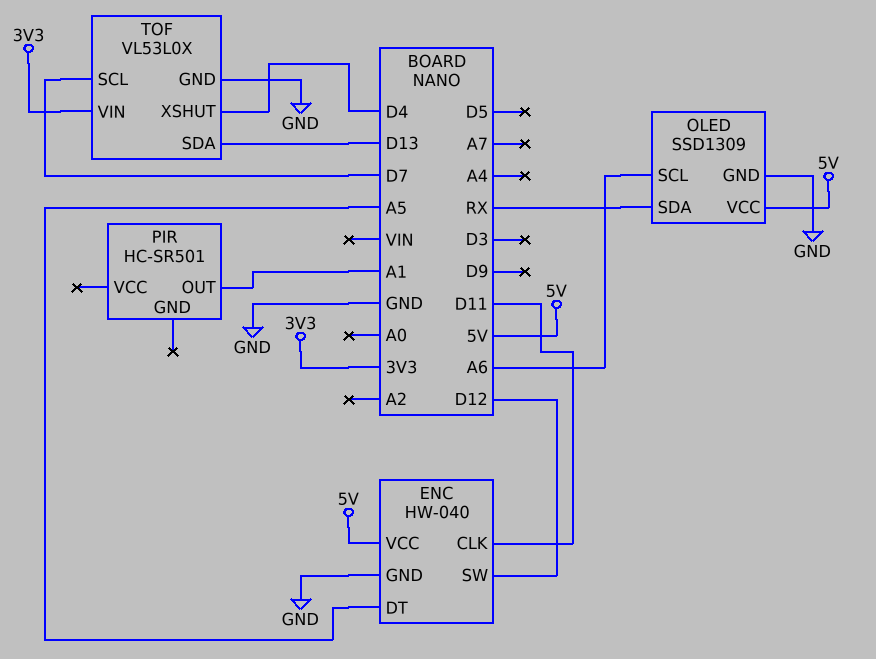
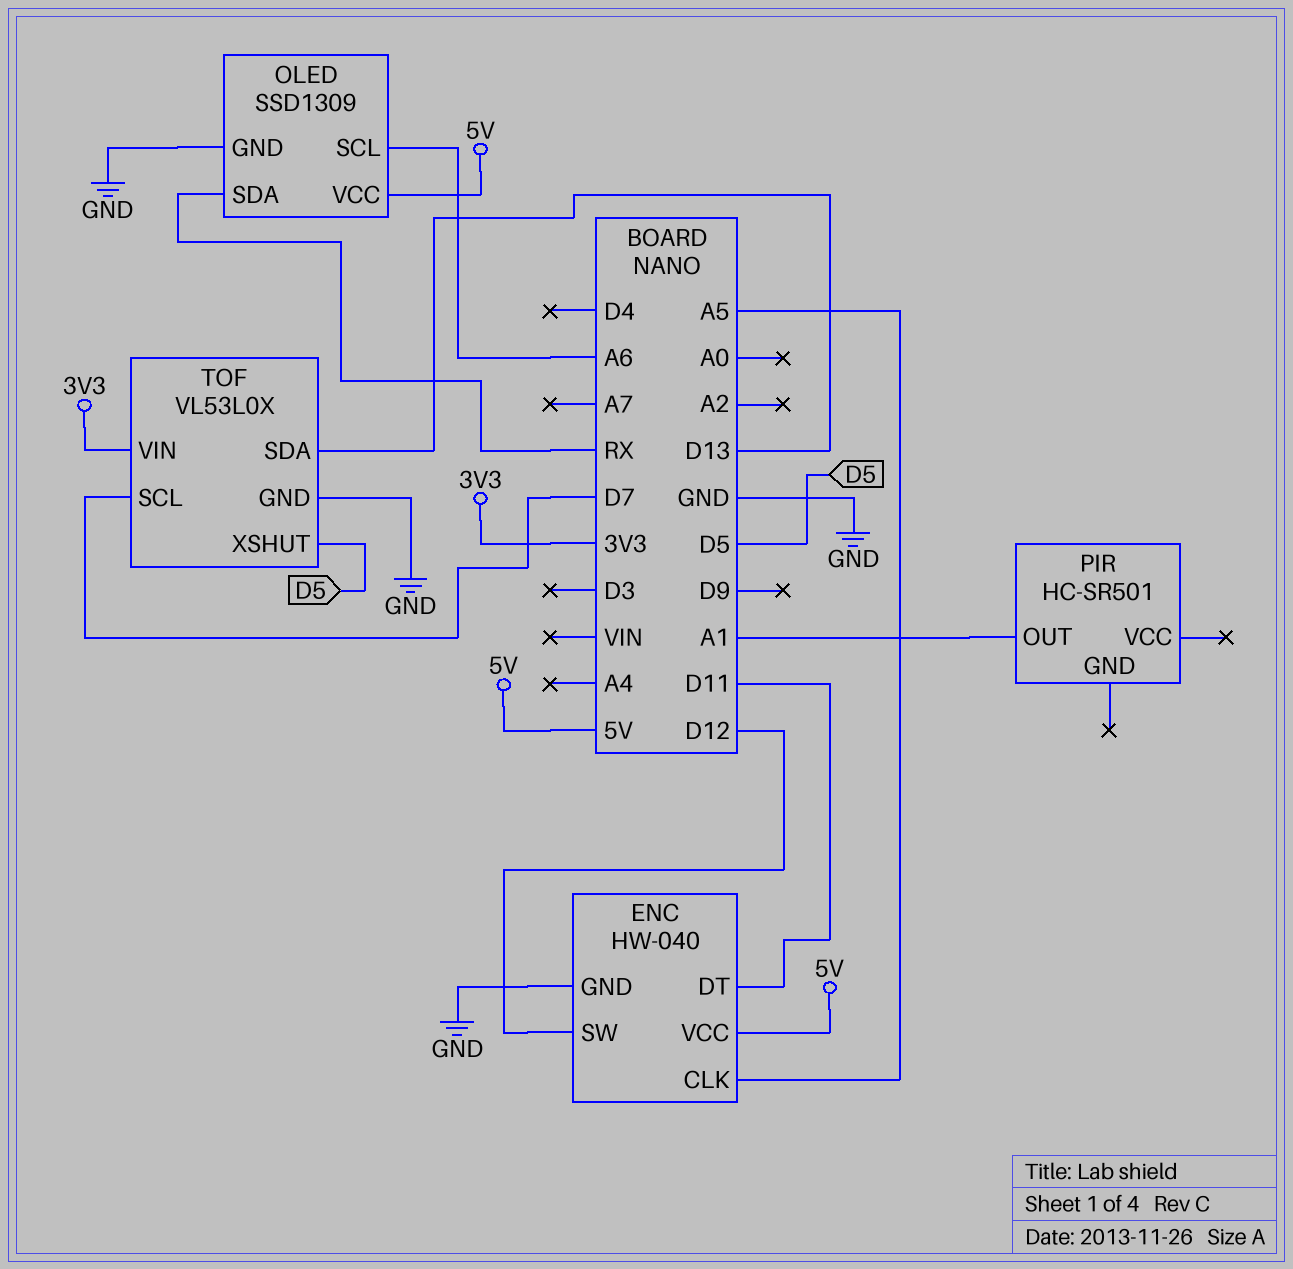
ENC pin CLK: D11 -> A5
ENC pin DT: A5 -> D11
TOF pin XSHUT: D4 -> D5

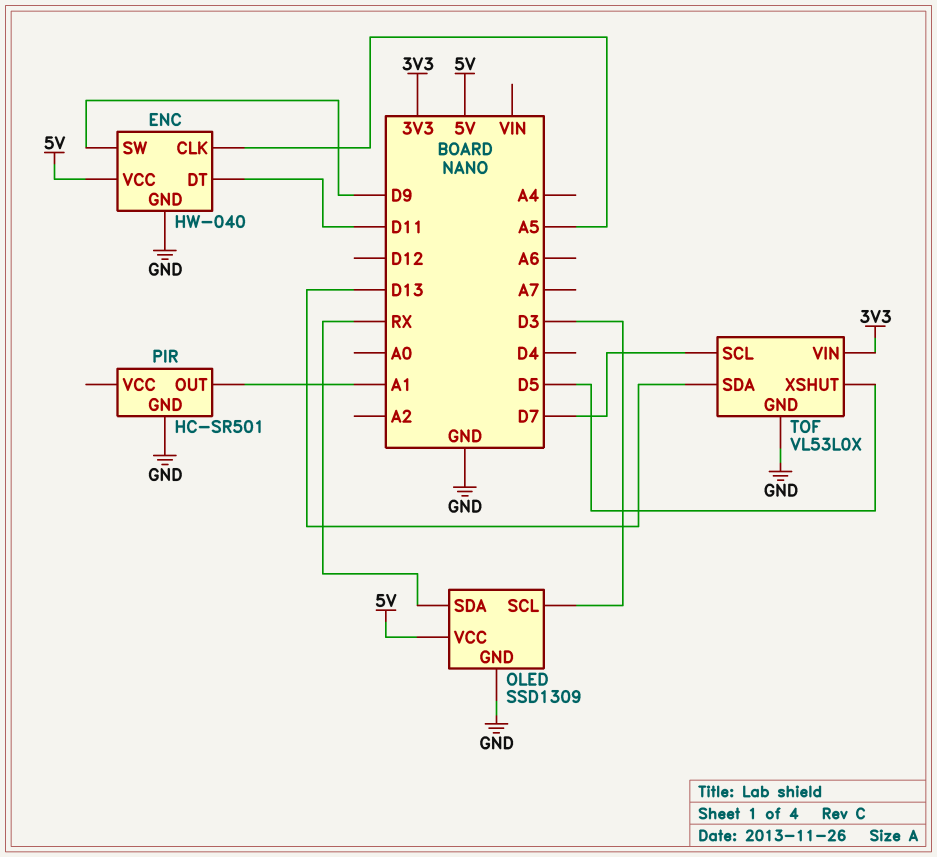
ENC pin SW: D12 -> D9
OLED pin SCL: A6 -> D3
PIR pin GND: none -> GND

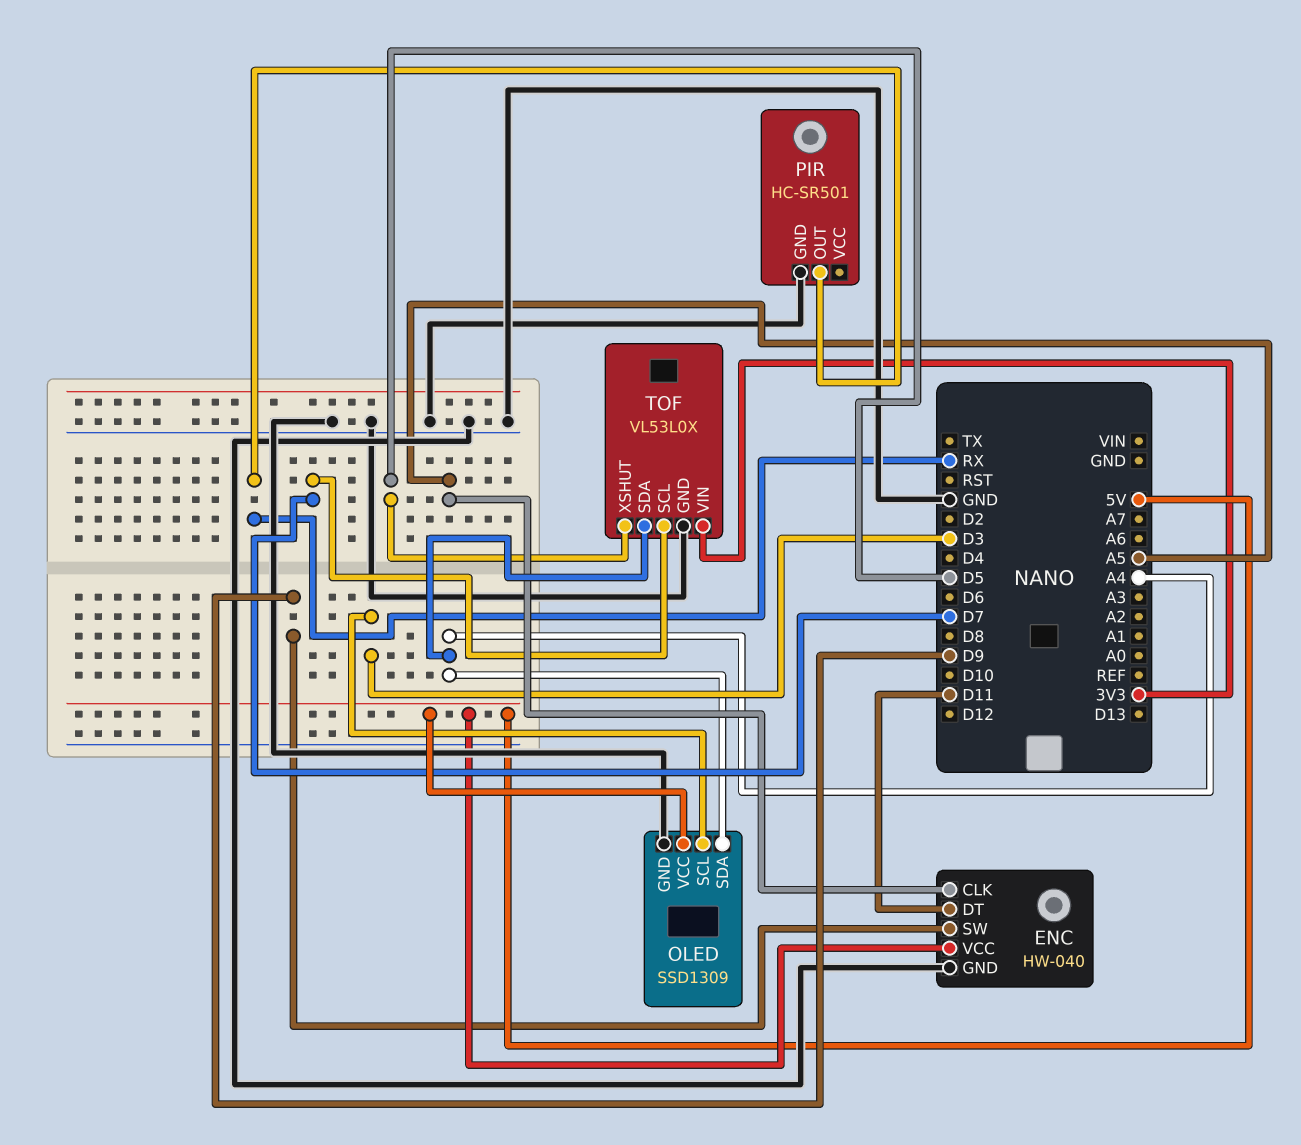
OLED pin SDA: RX -> A4
PIR pin OUT: A1 -> RX
TOF pin SDA: D13 -> A4

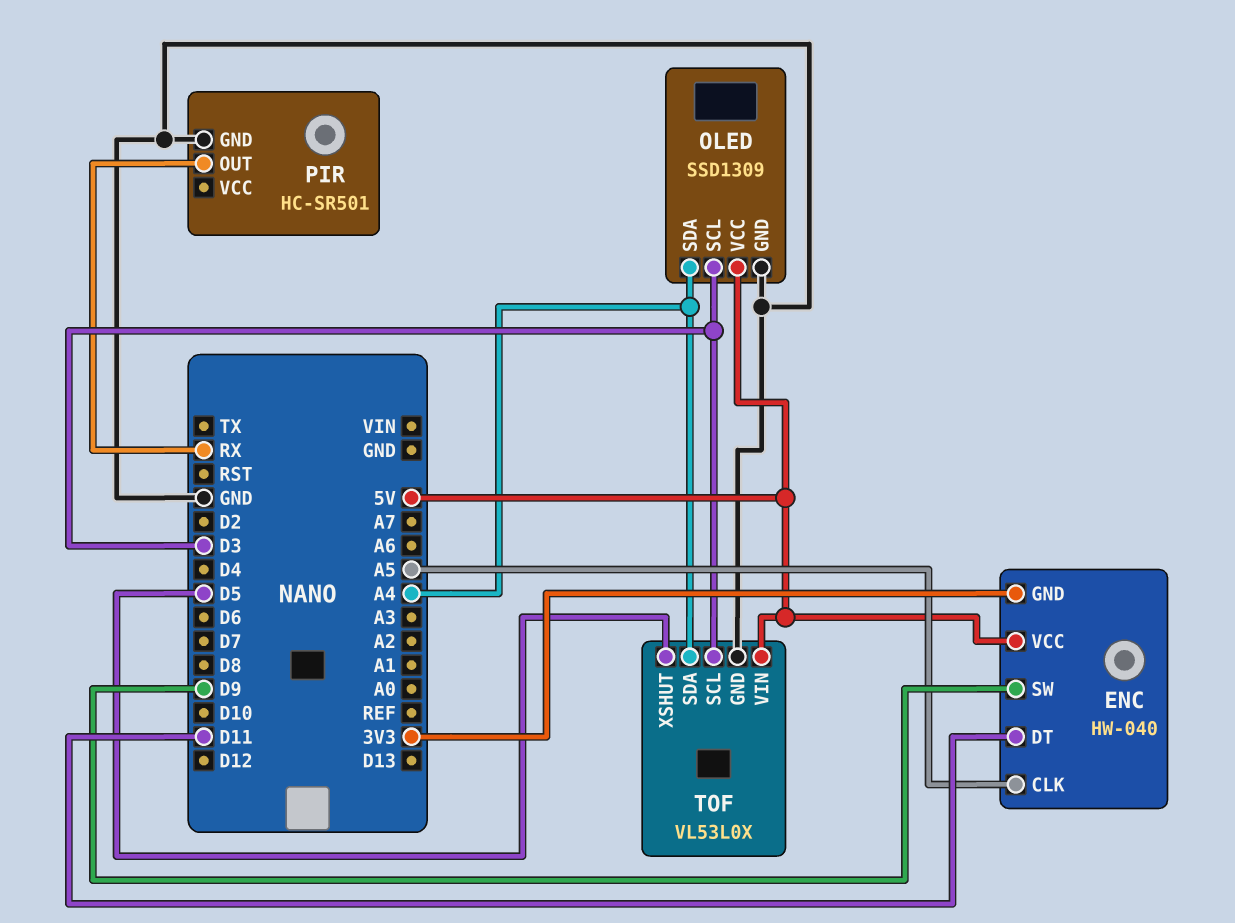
ENC pin GND: GND -> 3V3
TOF pin SCL: D7 -> D3
TOF pin VIN: 3V3 -> 5V

